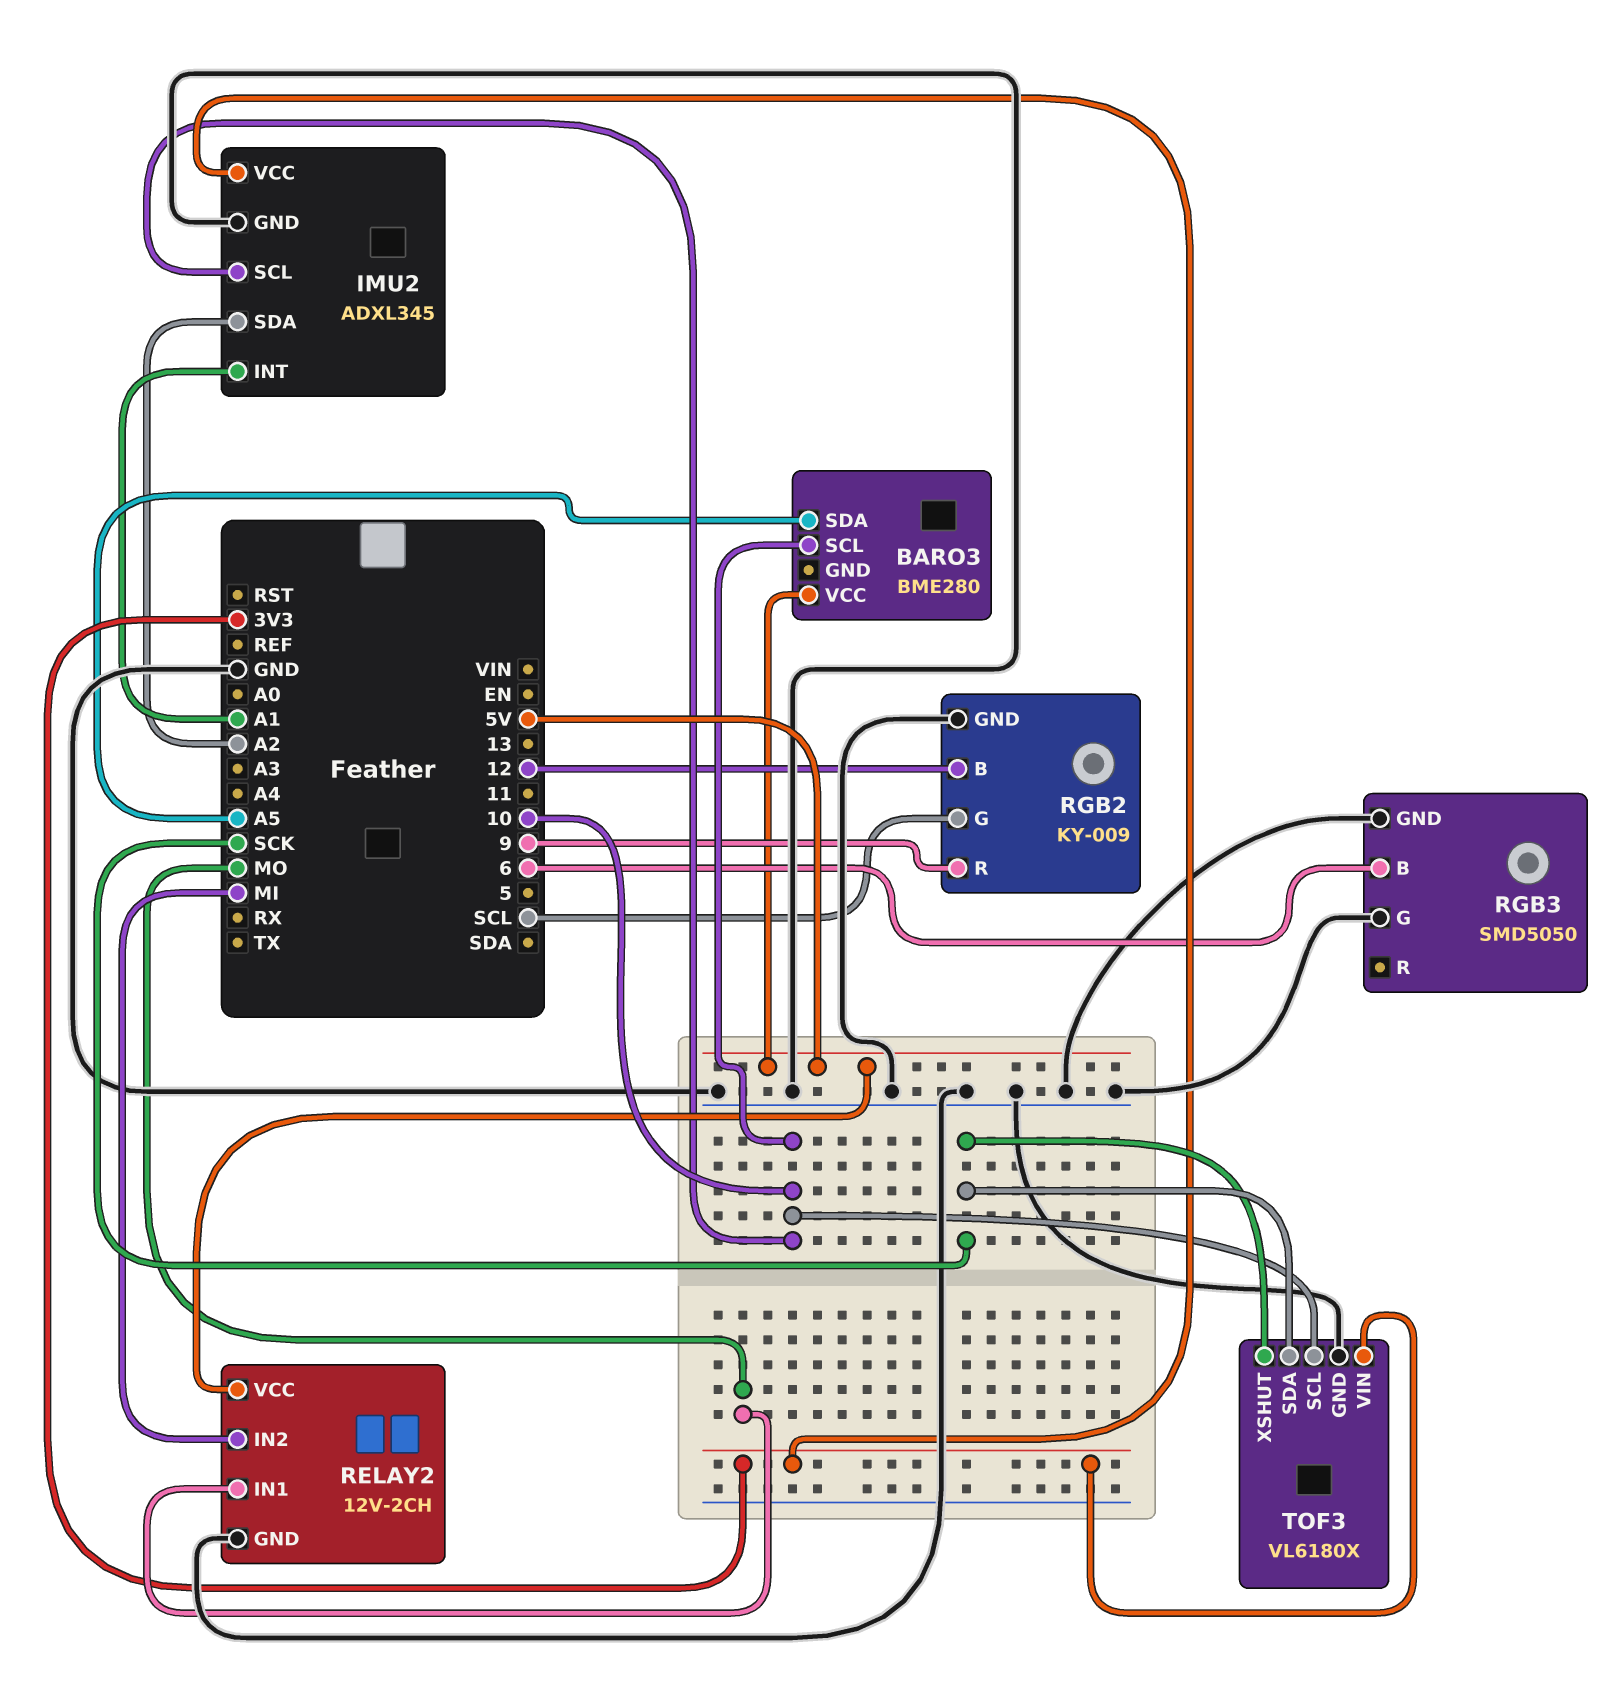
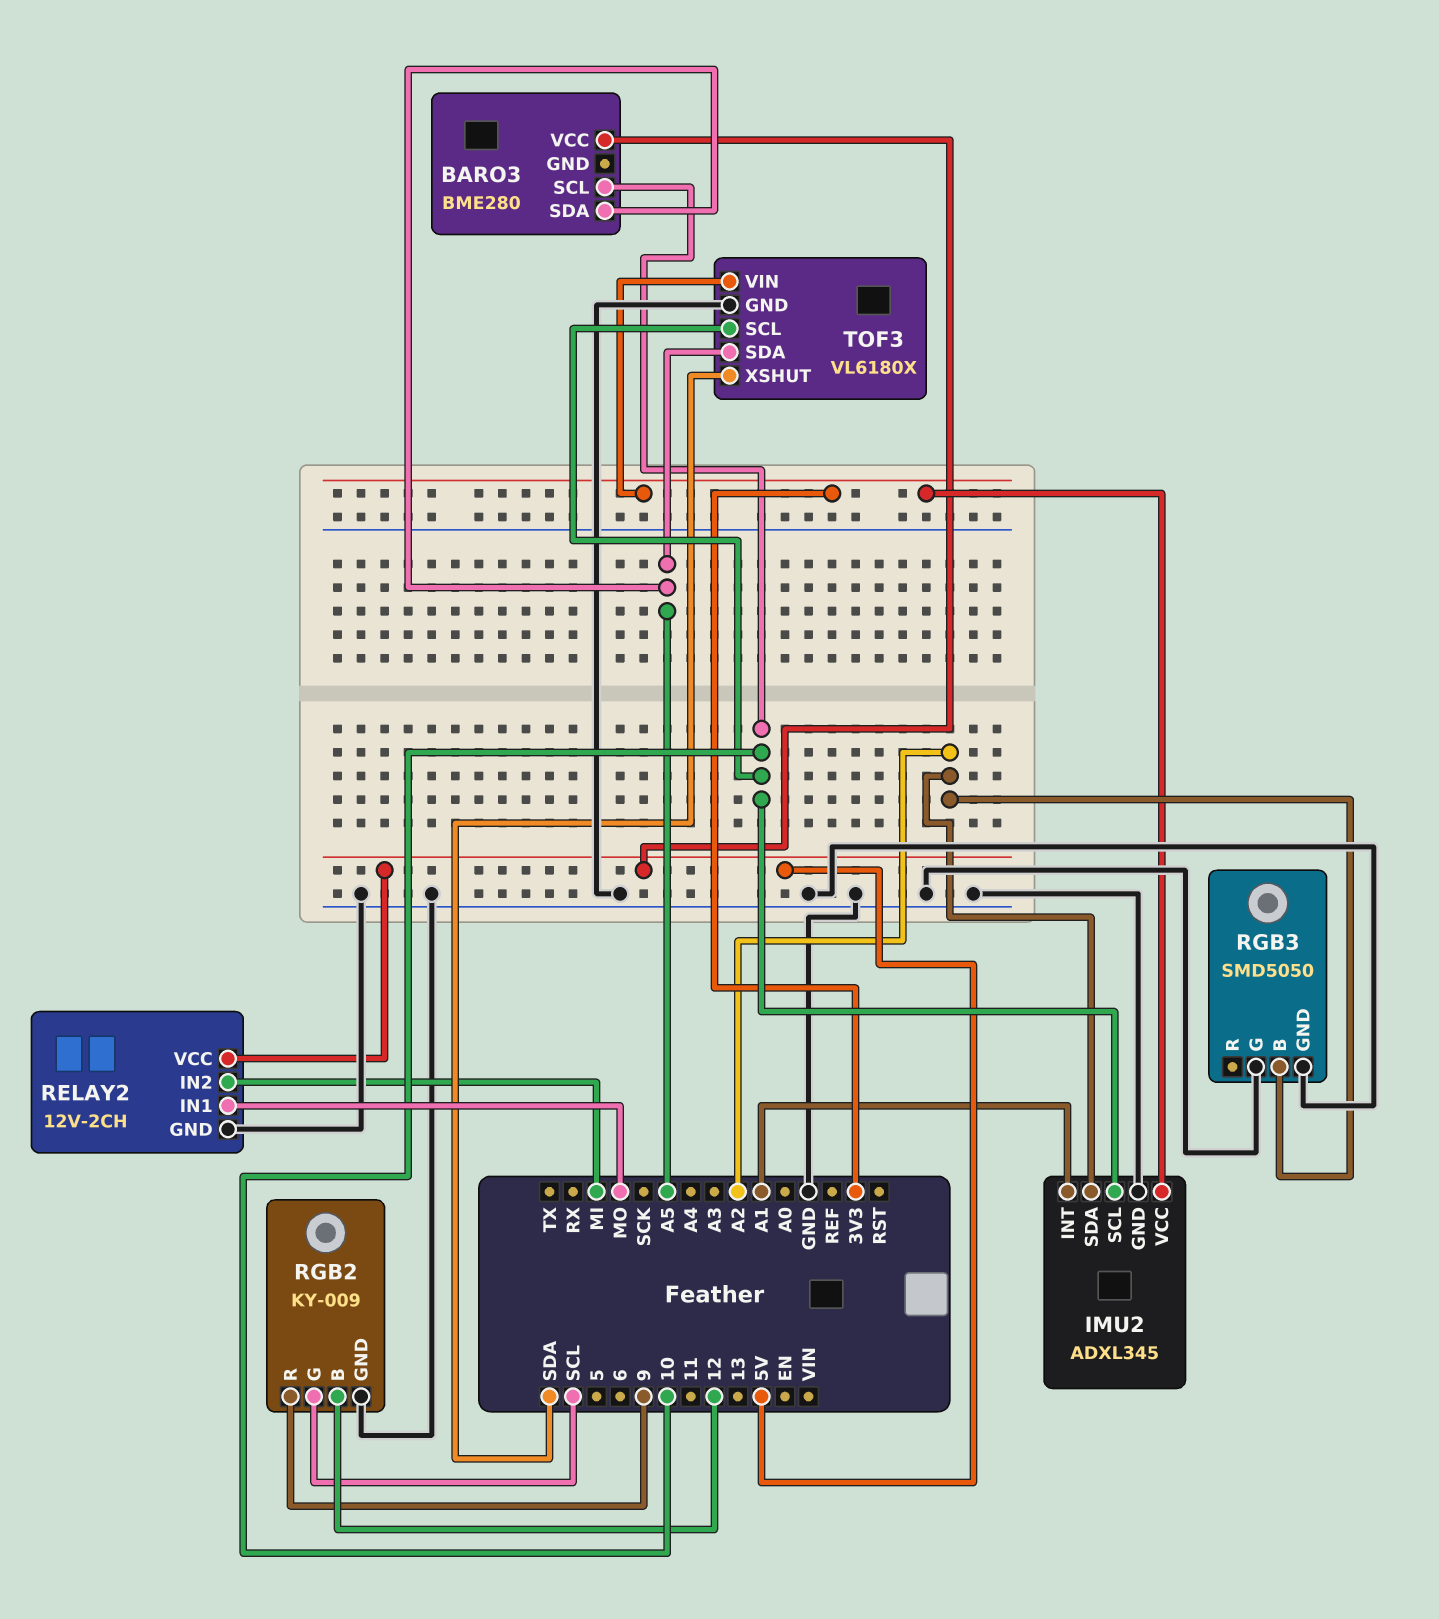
RGB3 pin B: 6 -> A2
TOF3 pin SDA: SCK -> A5
TOF3 pin XSHUT: SCK -> SDA

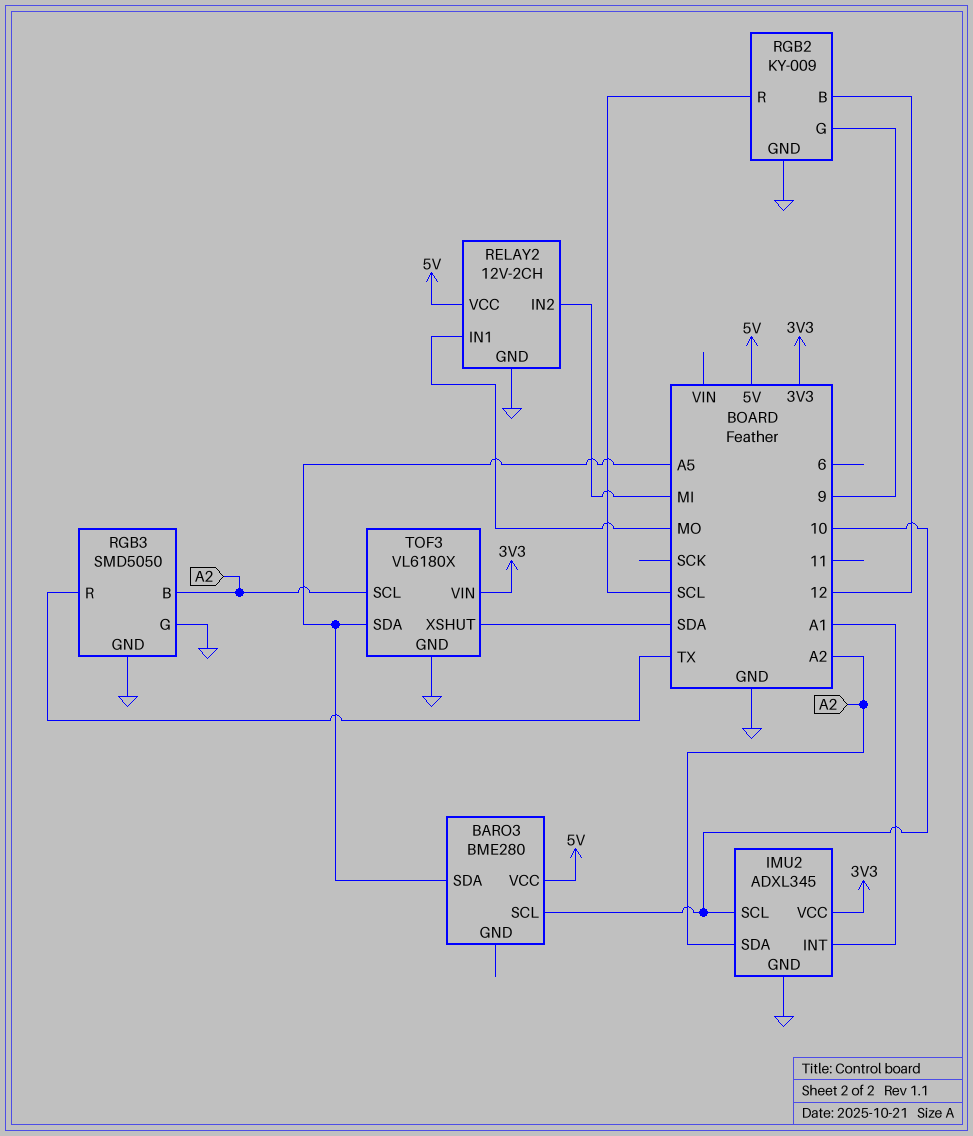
RGB2 pin G: SCL -> 9
RGB2 pin R: 9 -> SCL
RGB3 pin R: none -> TX
TOF3 pin SCL: 10 -> A2

